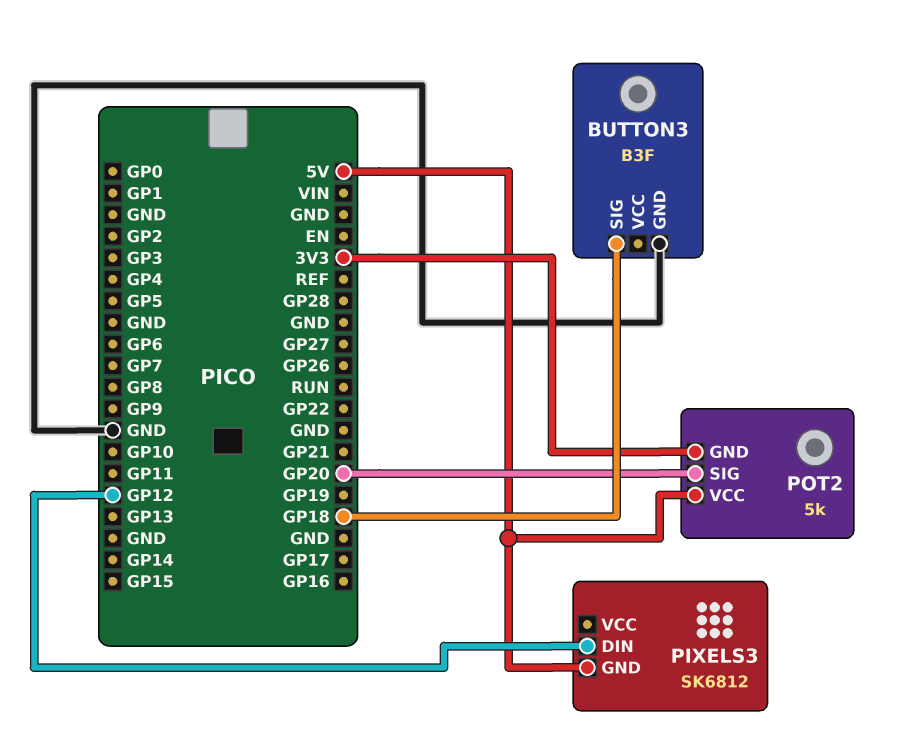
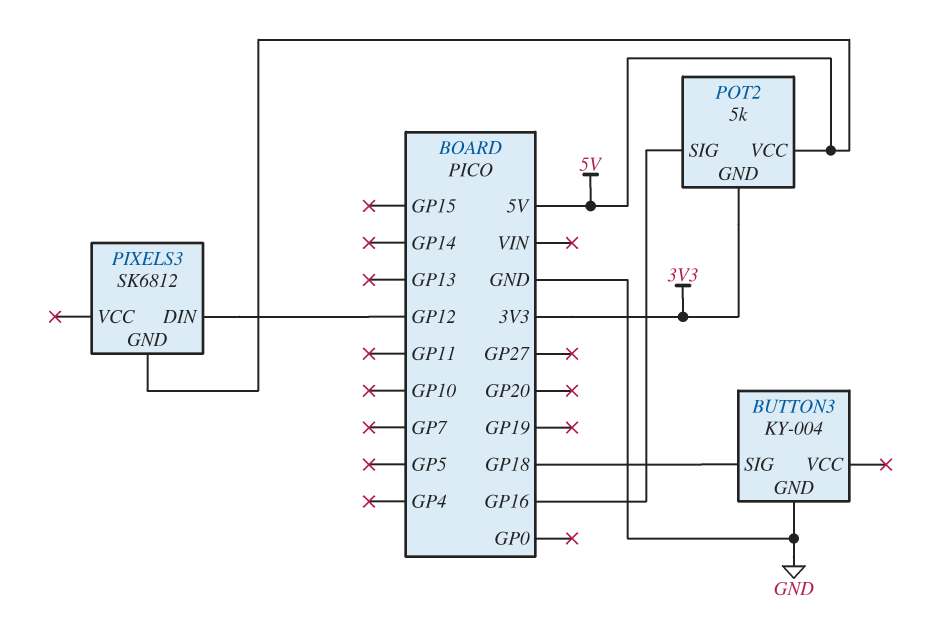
BUTTON3: B3F -> KY-004
POT2 pin SIG: GP20 -> GP16

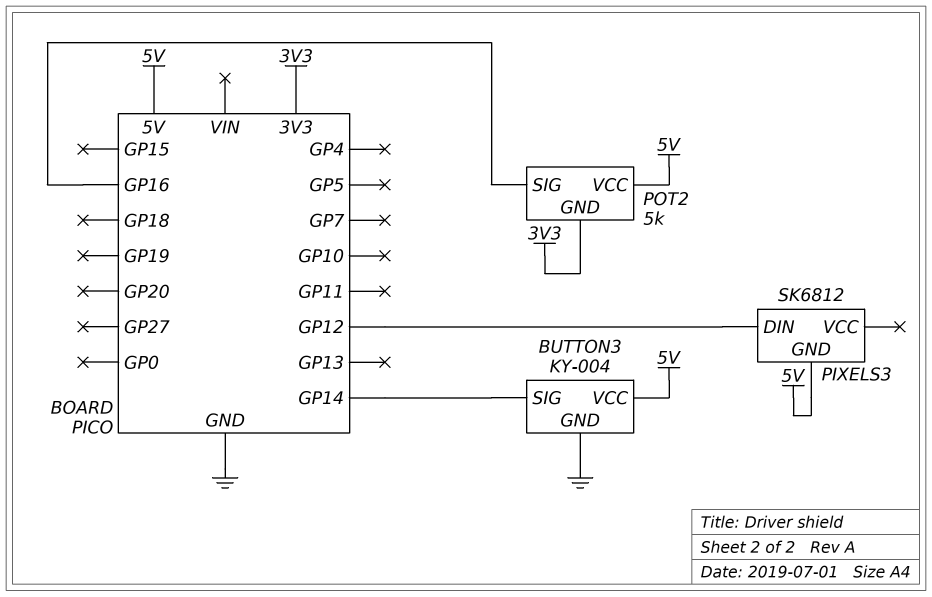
BUTTON3 pin SIG: GP18 -> GP14
BUTTON3 pin VCC: none -> 5V

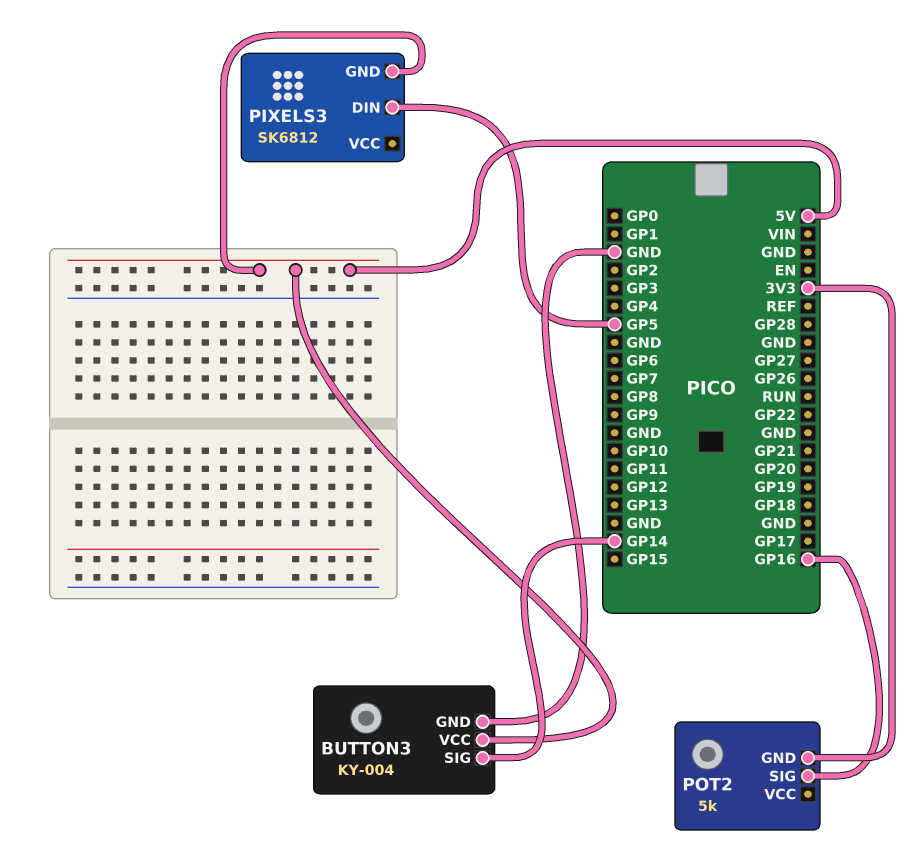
PIXELS3 pin DIN: GP12 -> GP5
POT2 pin VCC: 5V -> none

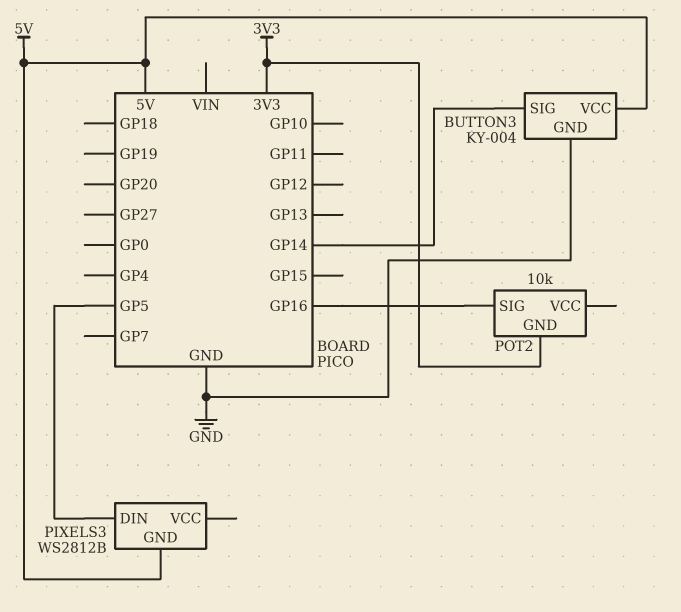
PIXELS3: SK6812 -> WS2812B
POT2: 5k -> 10k

